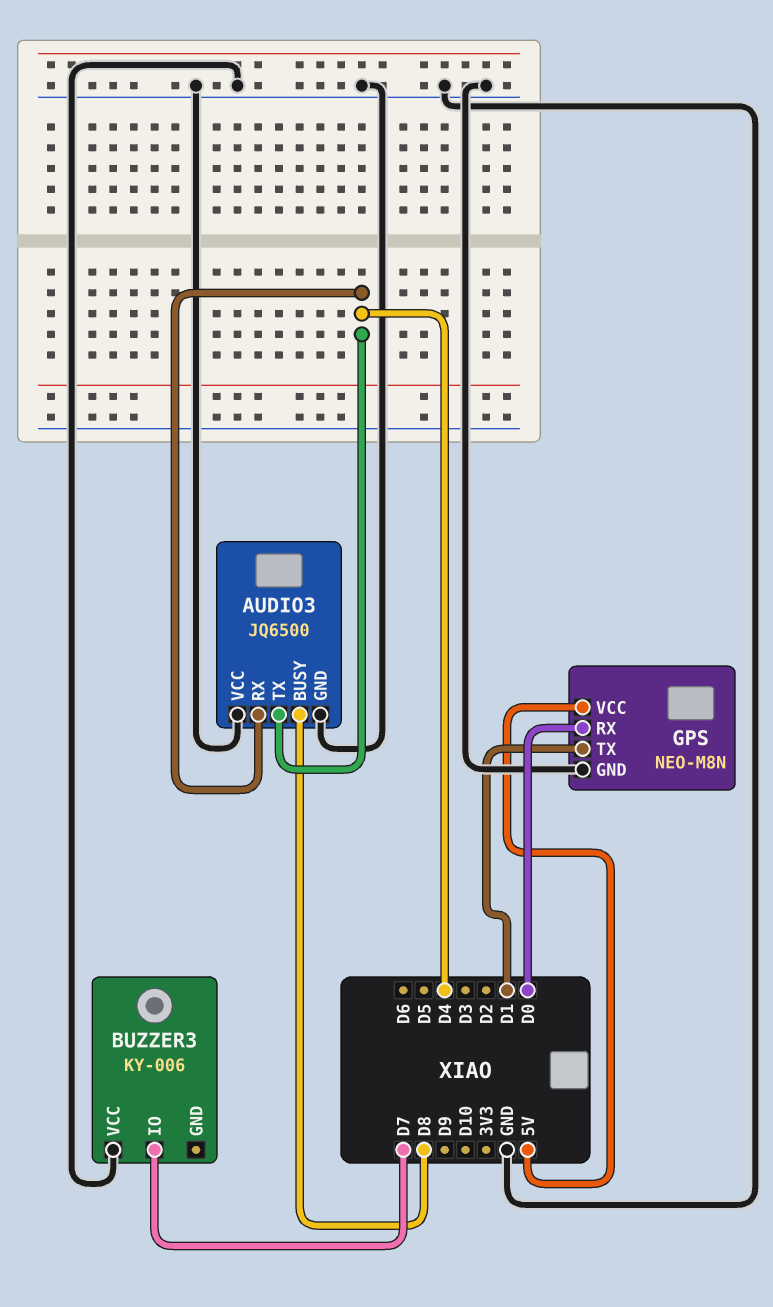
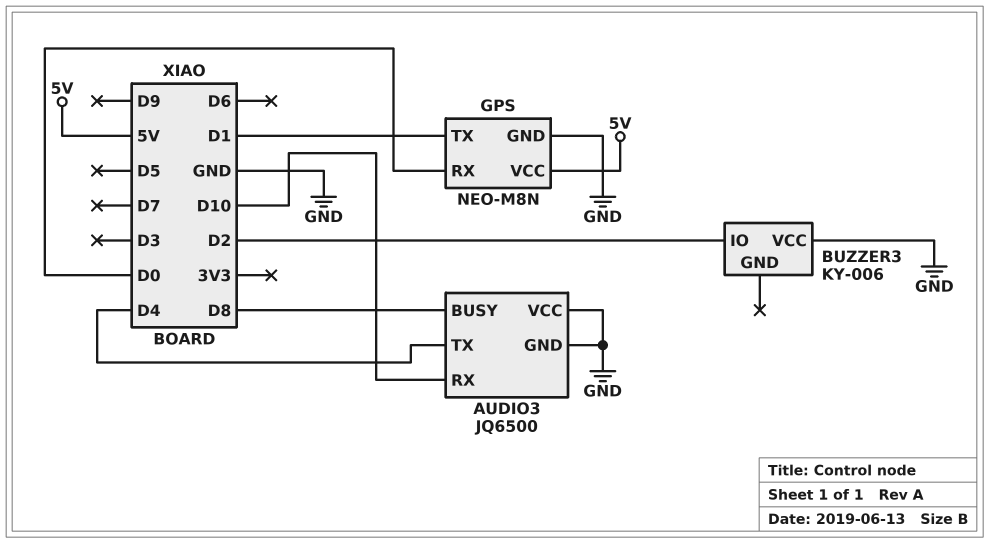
AUDIO3 pin RX: D4 -> D10
BUZZER3 pin IO: D7 -> D2

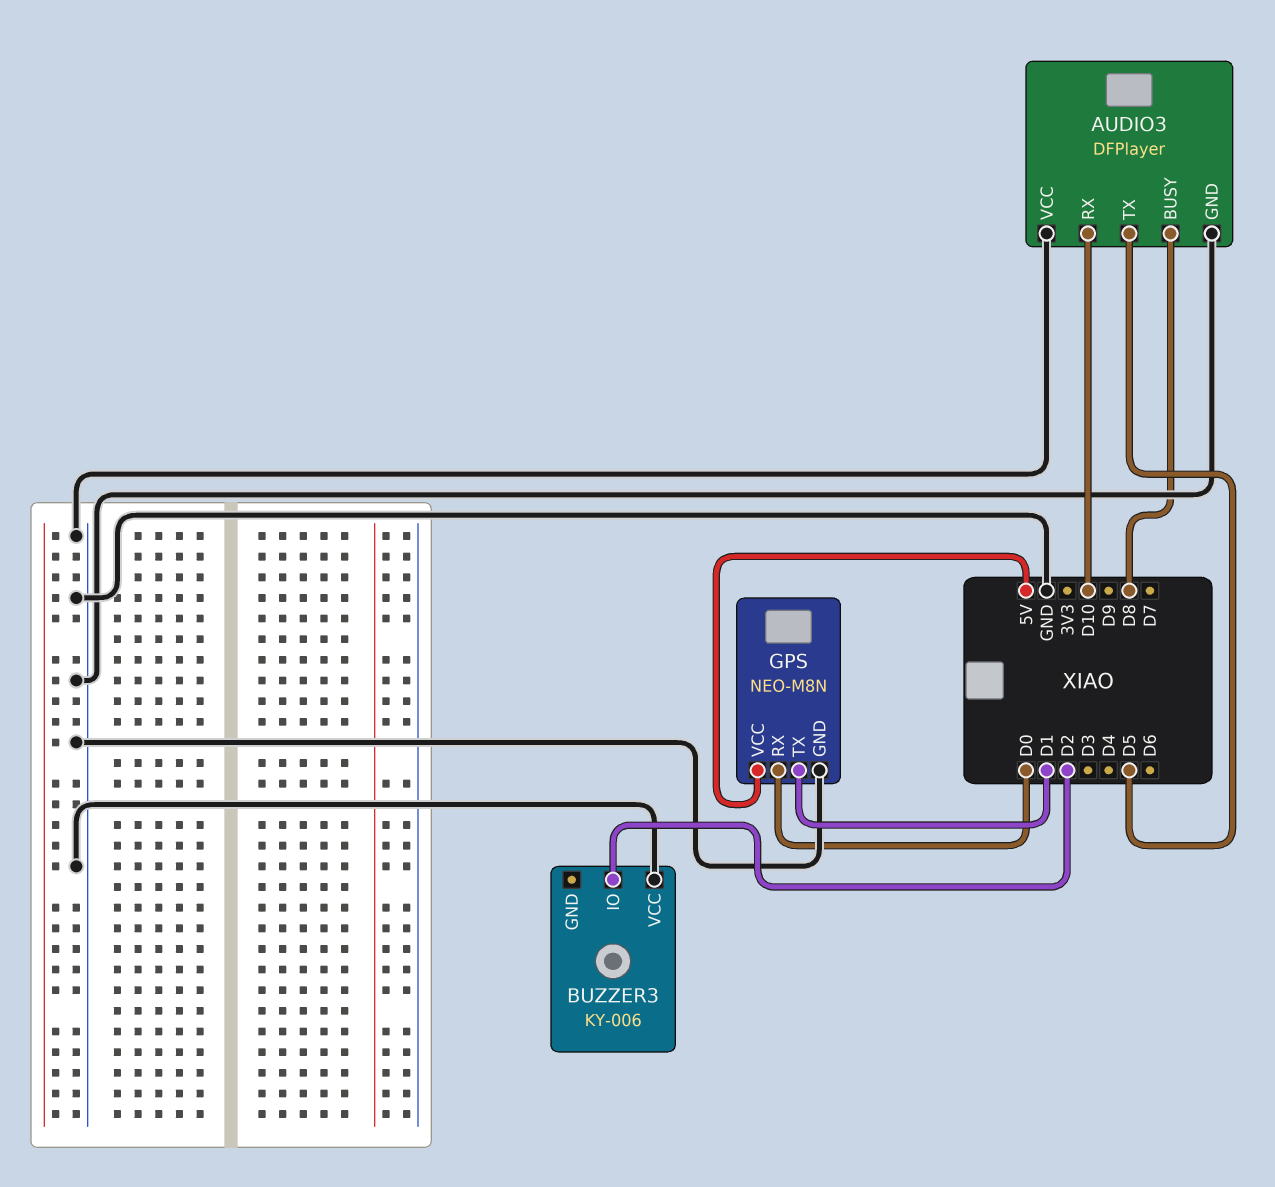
AUDIO3: JQ6500 -> DFPlayer
AUDIO3 pin TX: D4 -> D5

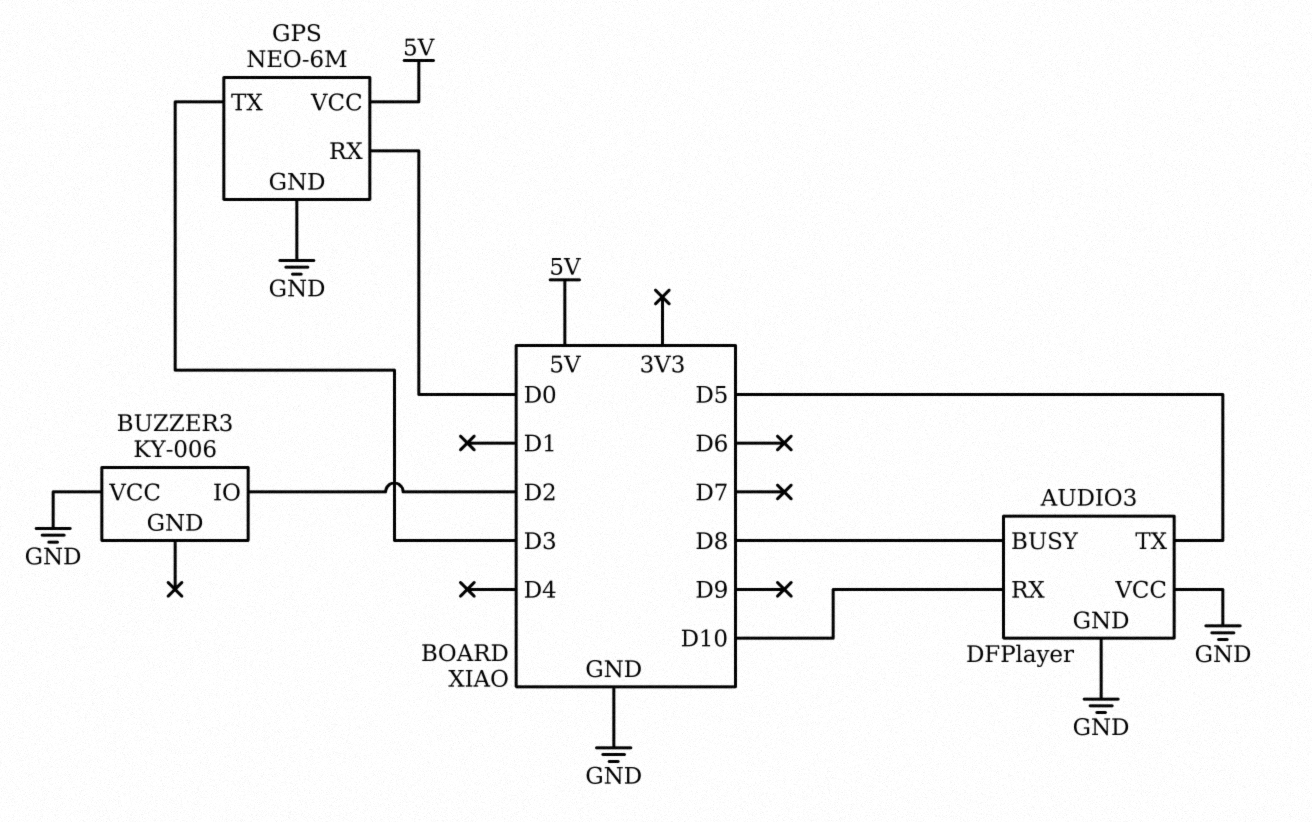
GPS: NEO-M8N -> NEO-6M
GPS pin TX: D1 -> D3

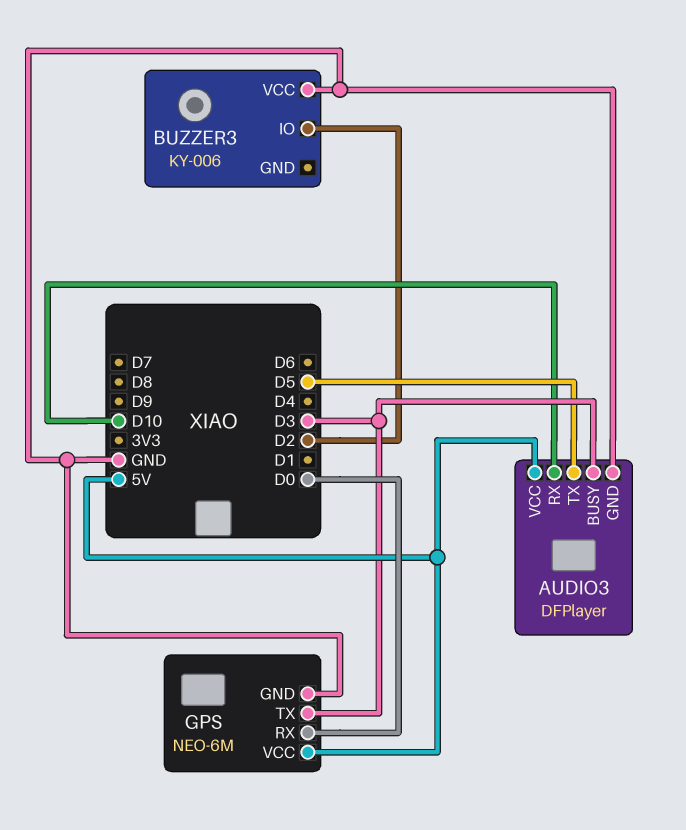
AUDIO3 pin BUSY: D8 -> D3
AUDIO3 pin VCC: GND -> 5V

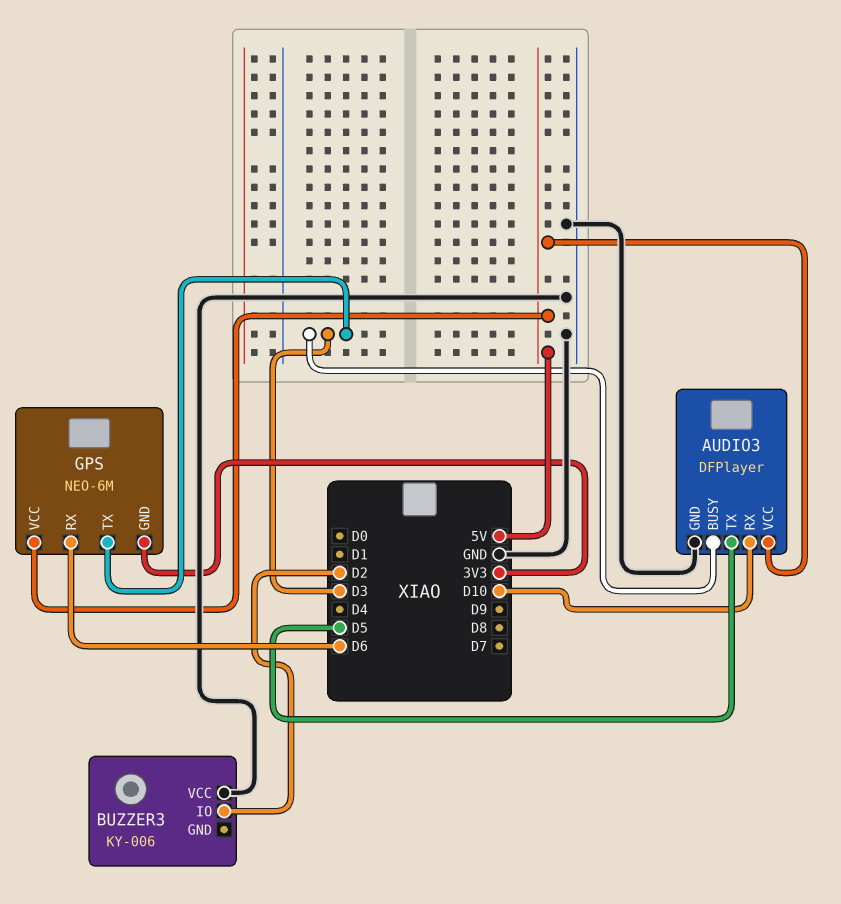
GPS pin GND: GND -> 3V3
GPS pin RX: D0 -> D6

